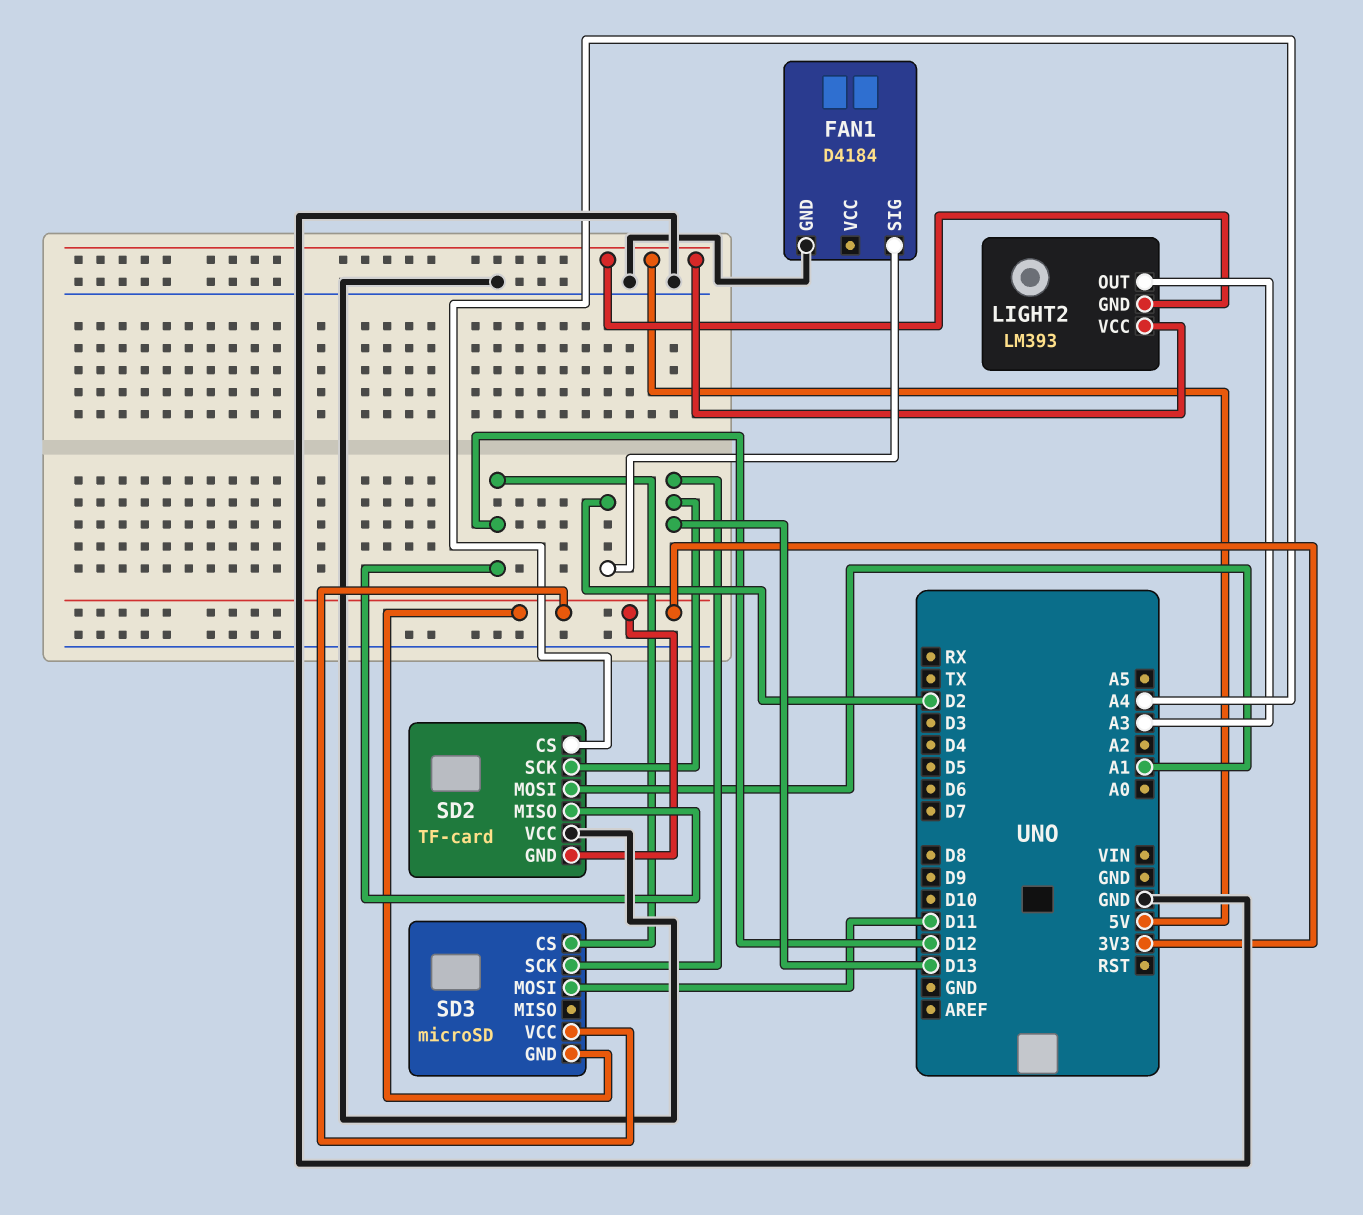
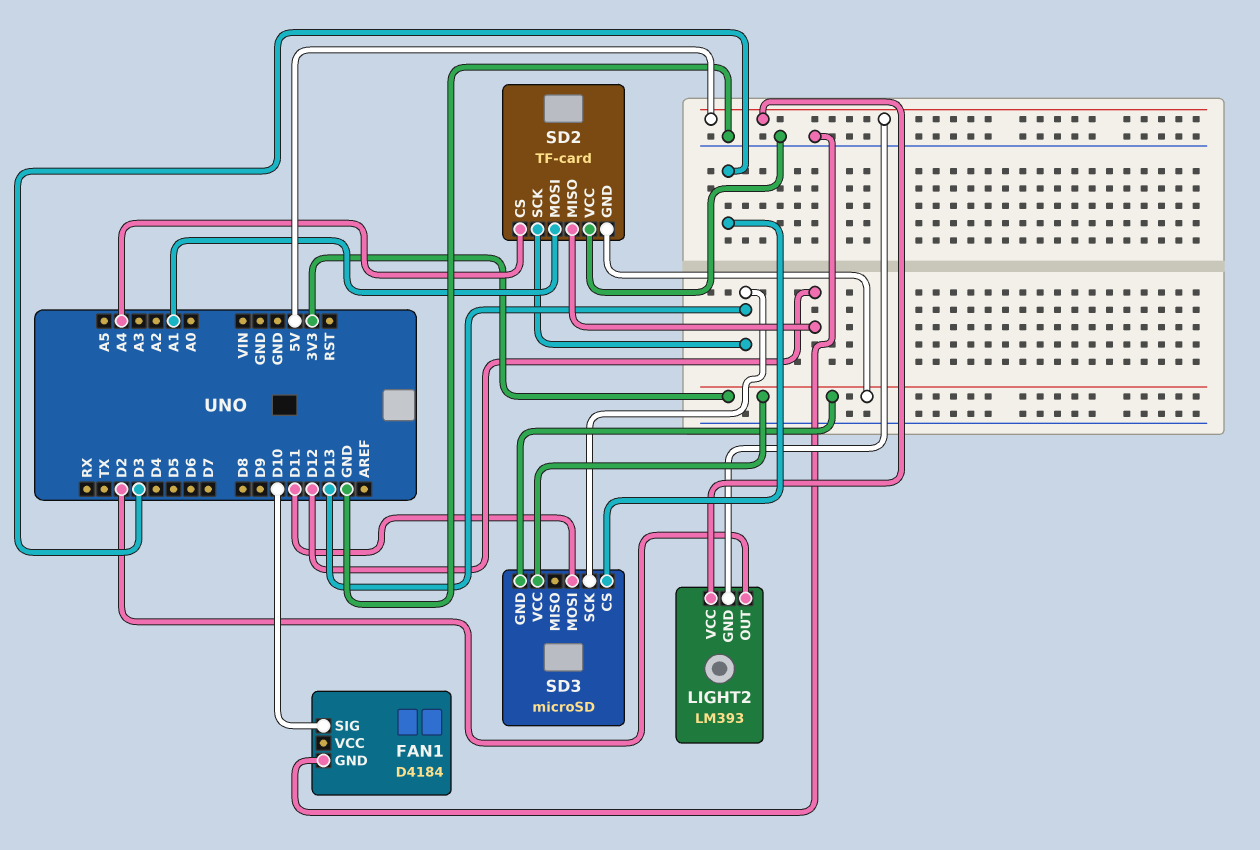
FAN1 pin SIG: D2 -> D10
LIGHT2 pin OUT: A3 -> D2
SD3 pin CS: D12 -> D3

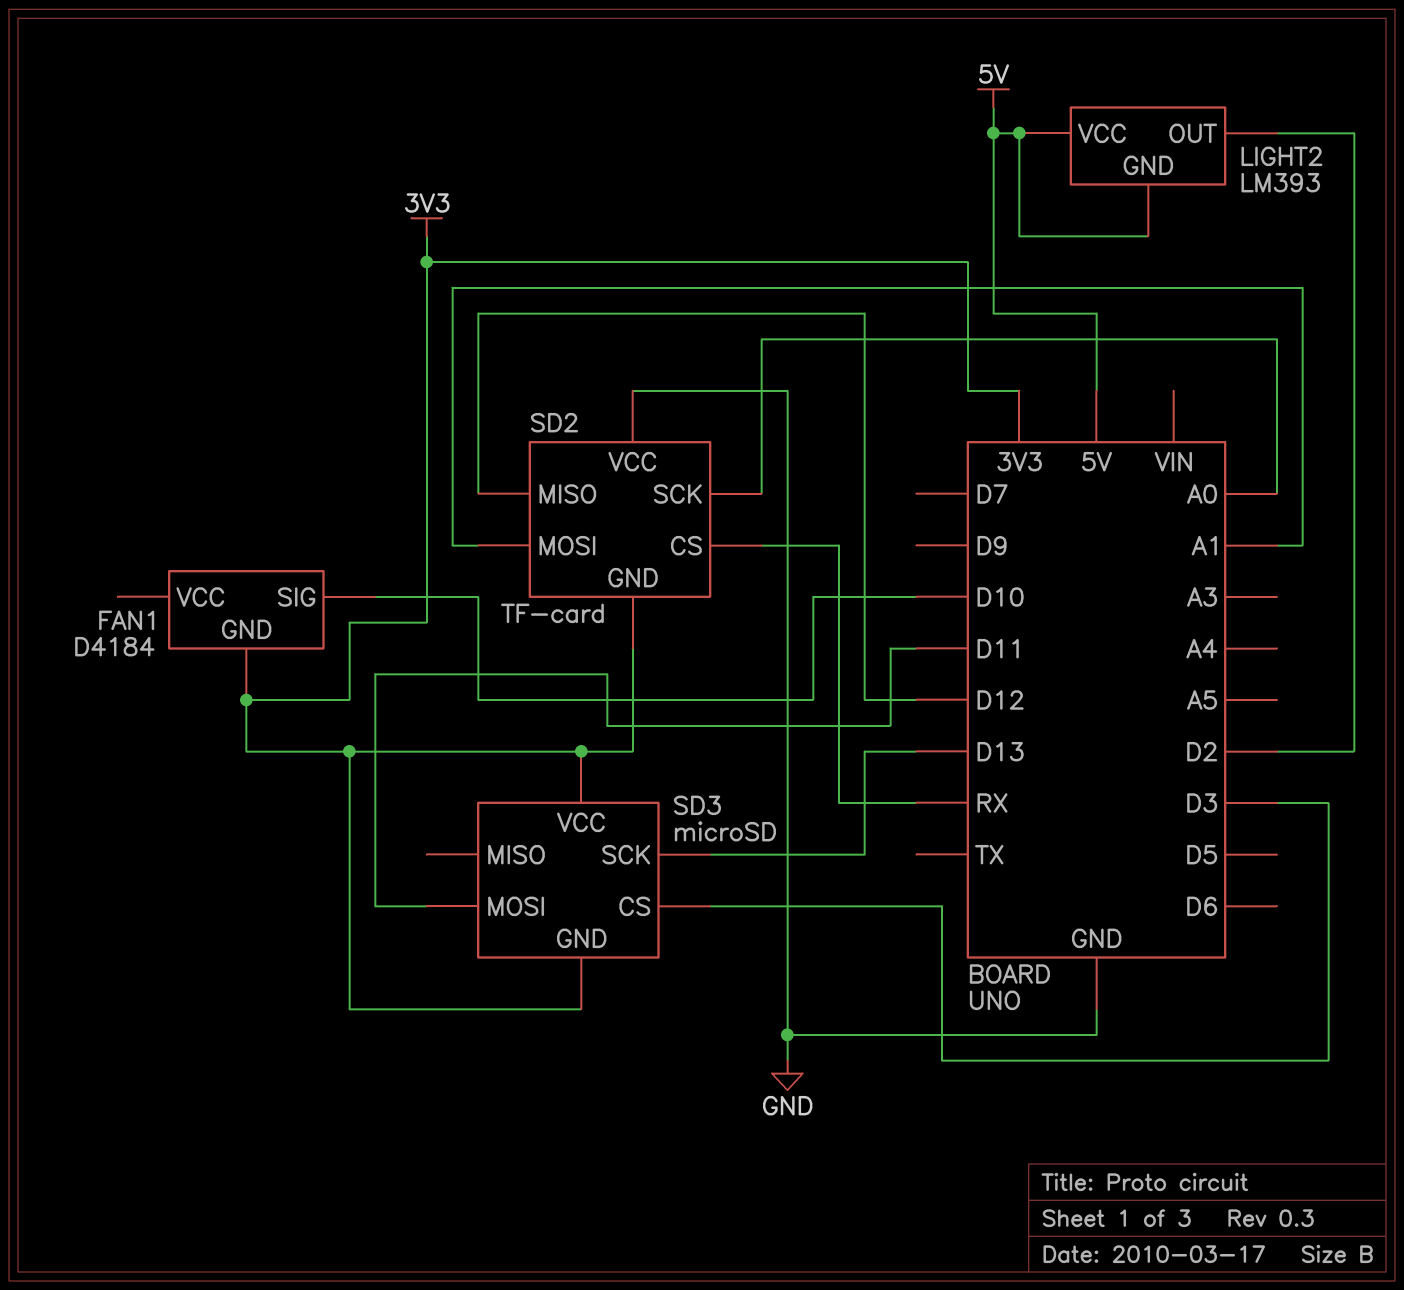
FAN1 pin GND: GND -> 3V3
SD2 pin CS: A4 -> RX
SD2 pin SCK: D13 -> A0

